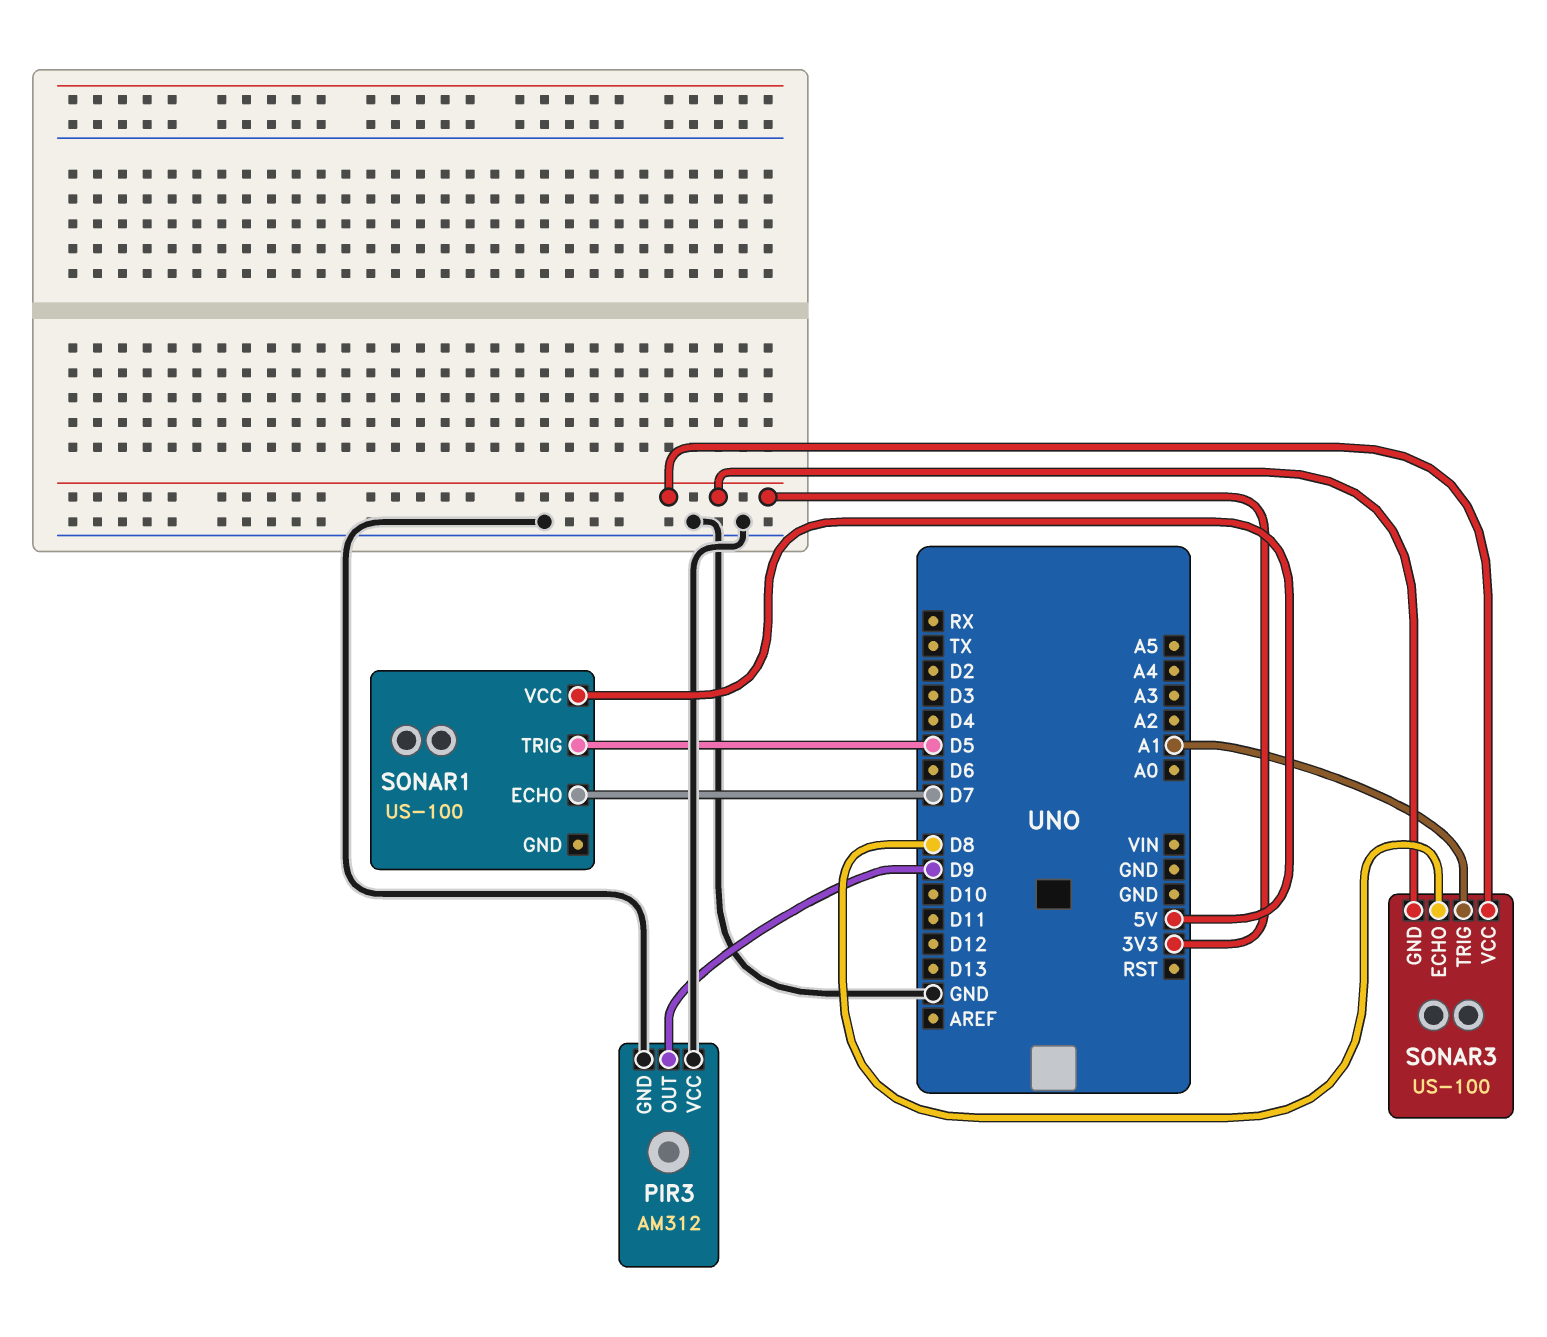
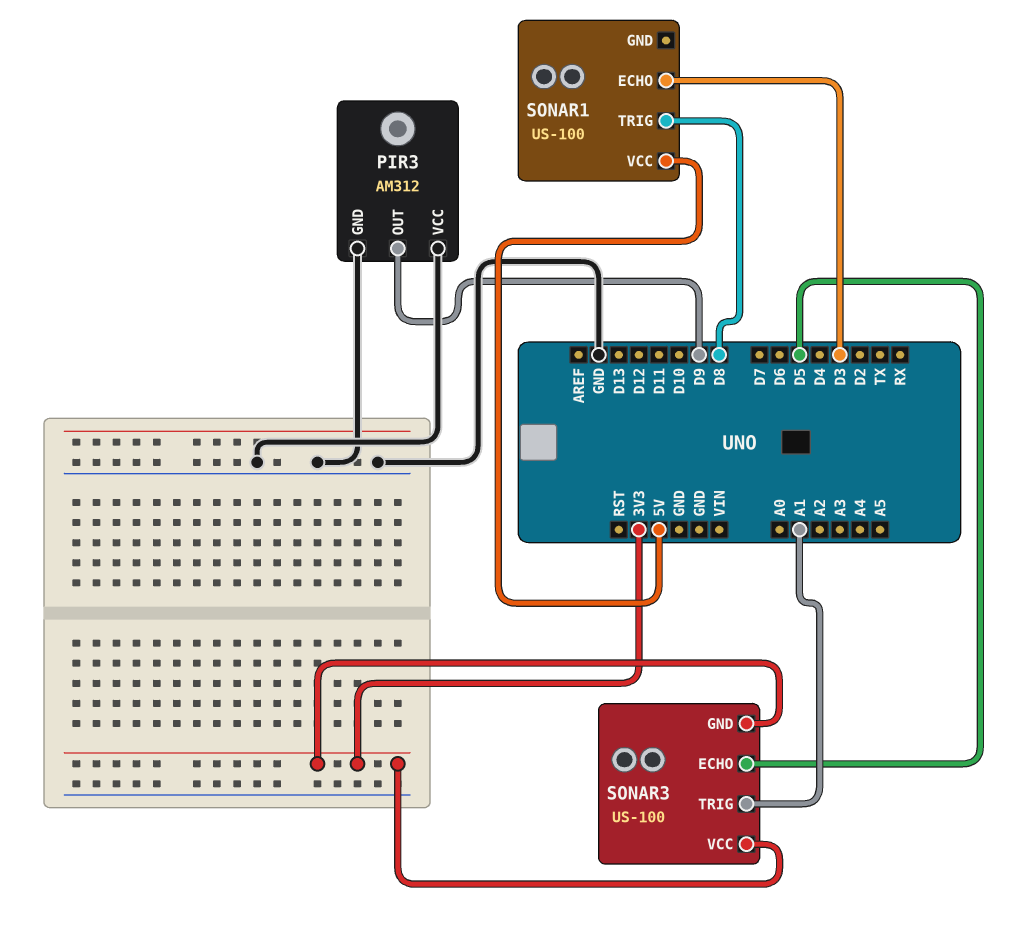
SONAR1 pin ECHO: D7 -> D3
SONAR1 pin TRIG: D5 -> D8
SONAR3 pin ECHO: D8 -> D5

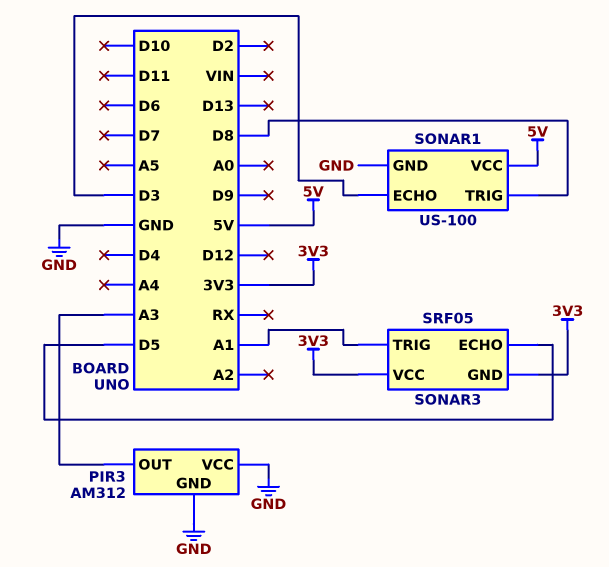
PIR3 pin OUT: D9 -> A3
SONAR1 pin GND: none -> GND
SONAR3: US-100 -> SRF05

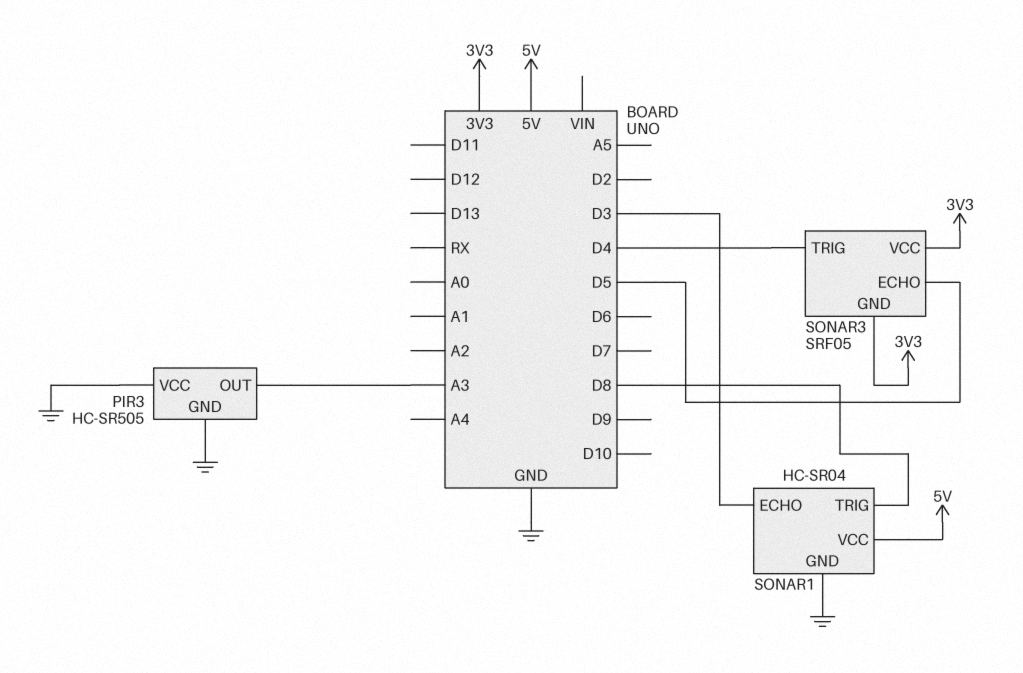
PIR3: AM312 -> HC-SR505
SONAR1: US-100 -> HC-SR04
SONAR3 pin TRIG: A1 -> D4

